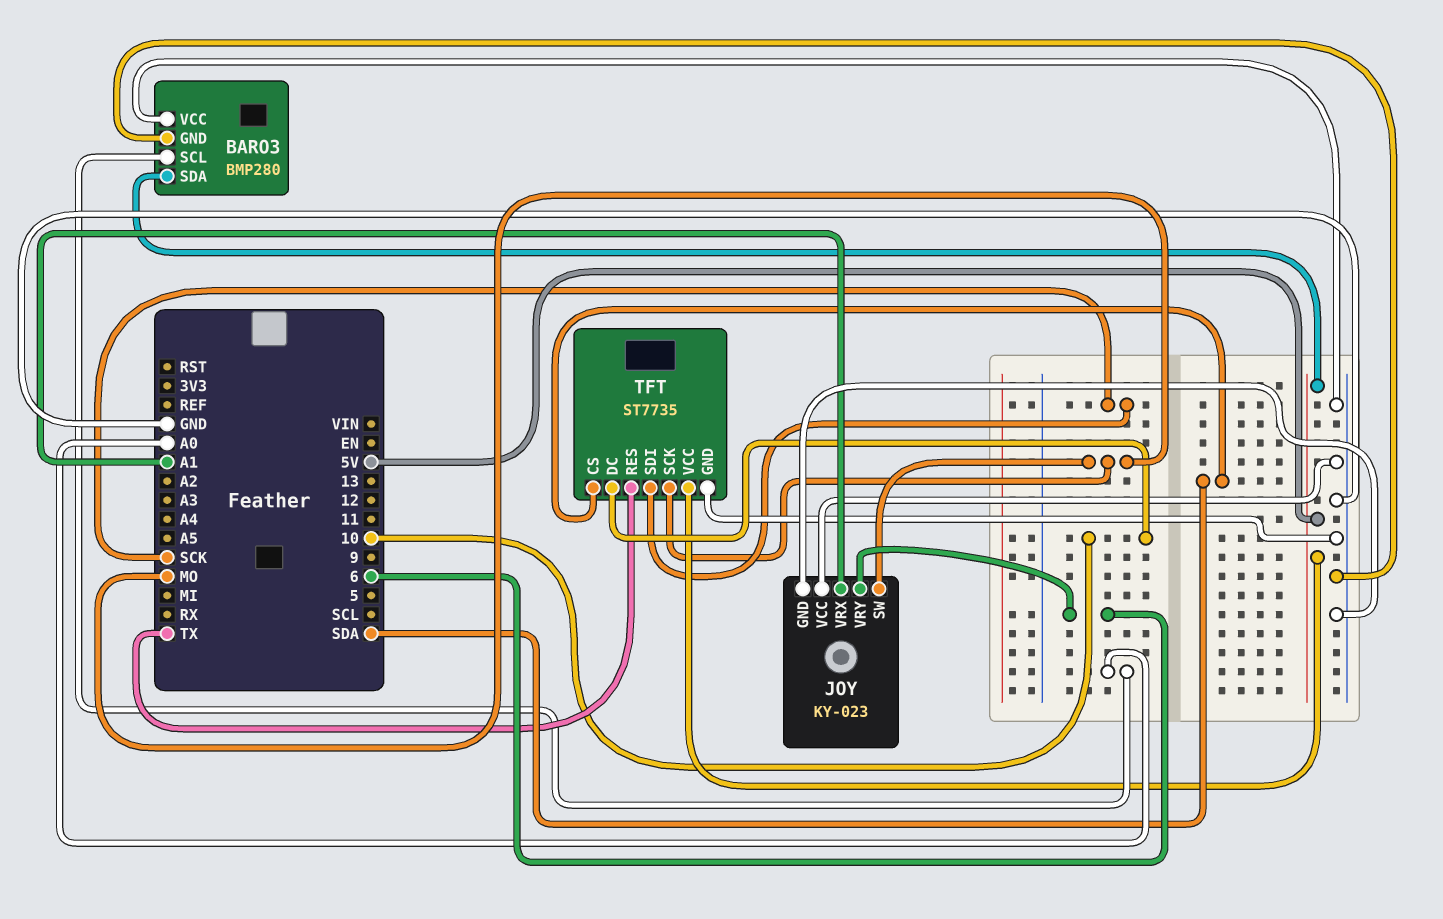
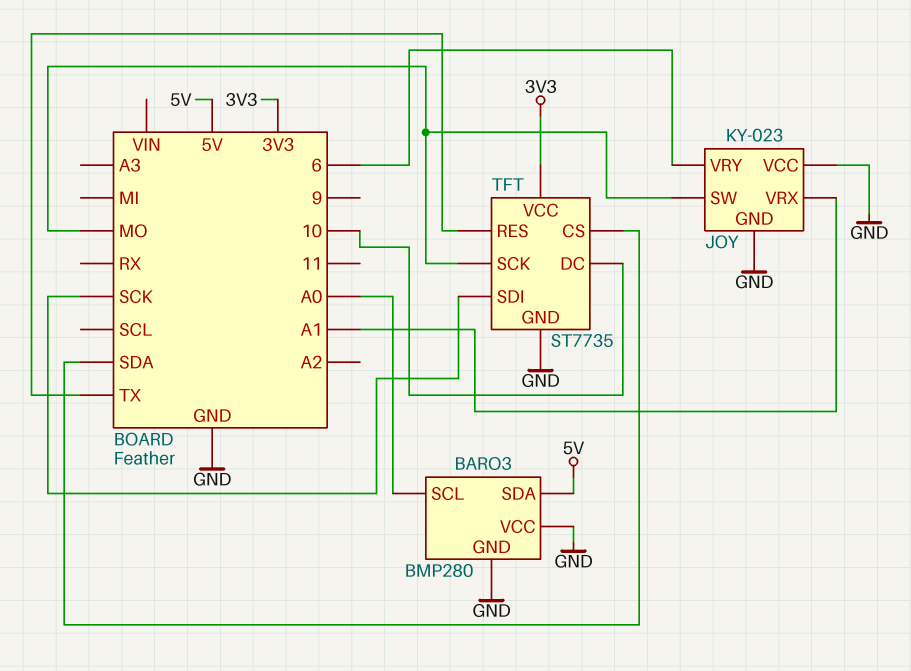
TFT pin VCC: 5V -> 3V3

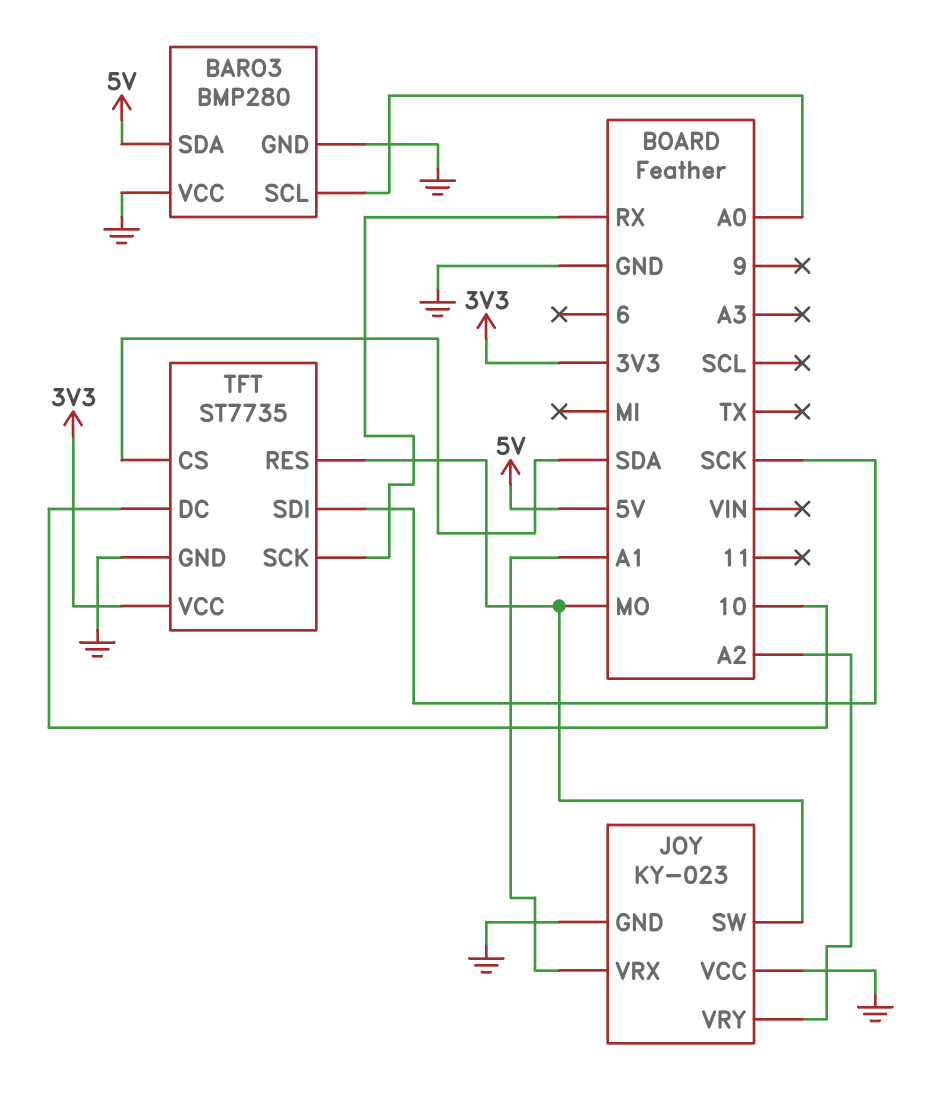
JOY pin VRY: 6 -> A2
TFT pin RES: TX -> MO
TFT pin SCK: MO -> RX

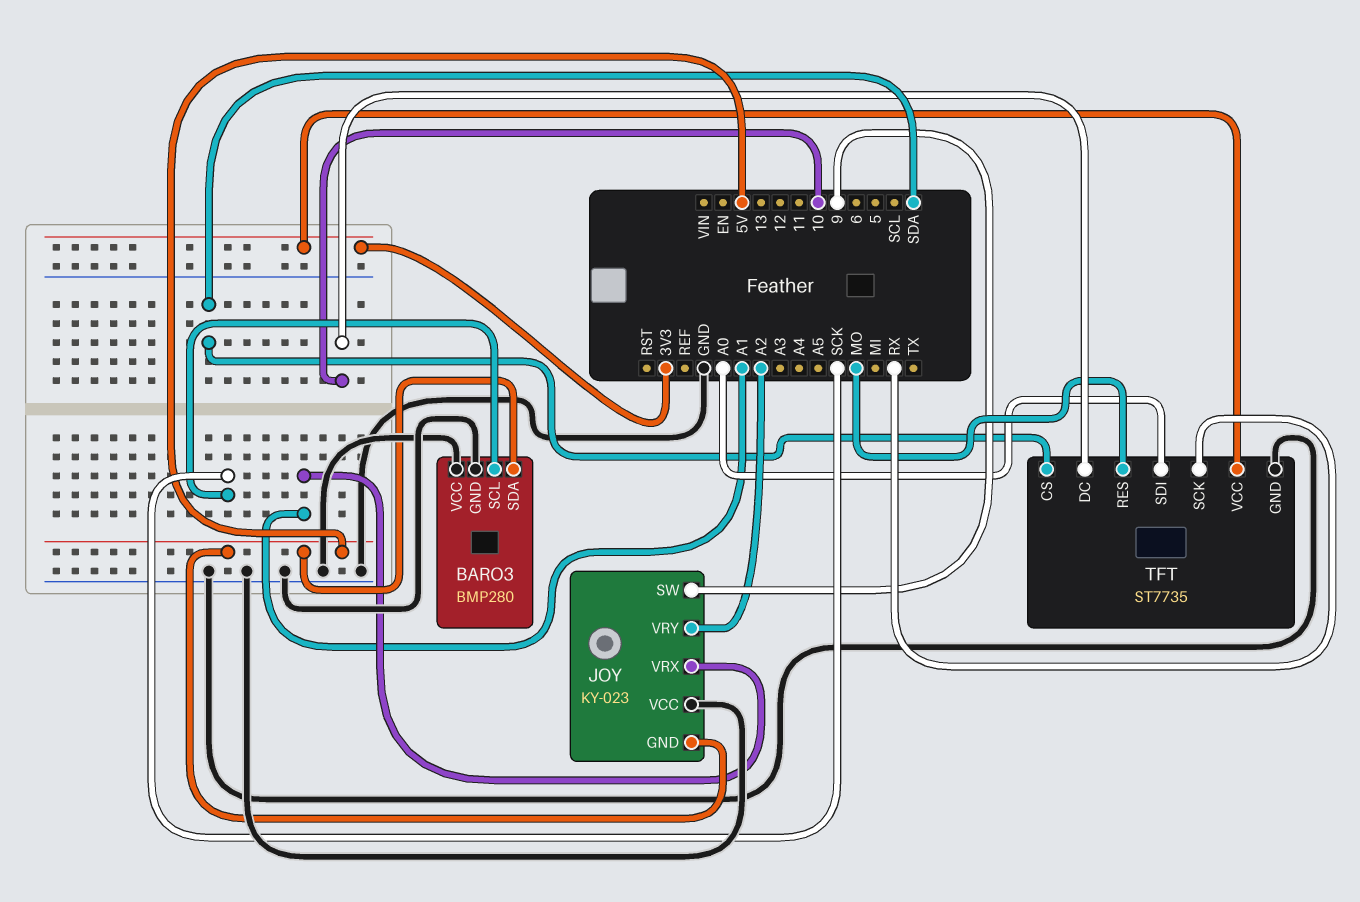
BARO3 pin SCL: A0 -> SCK
JOY pin GND: GND -> 5V
JOY pin SW: MO -> 9
TFT pin SDI: SCK -> A0

